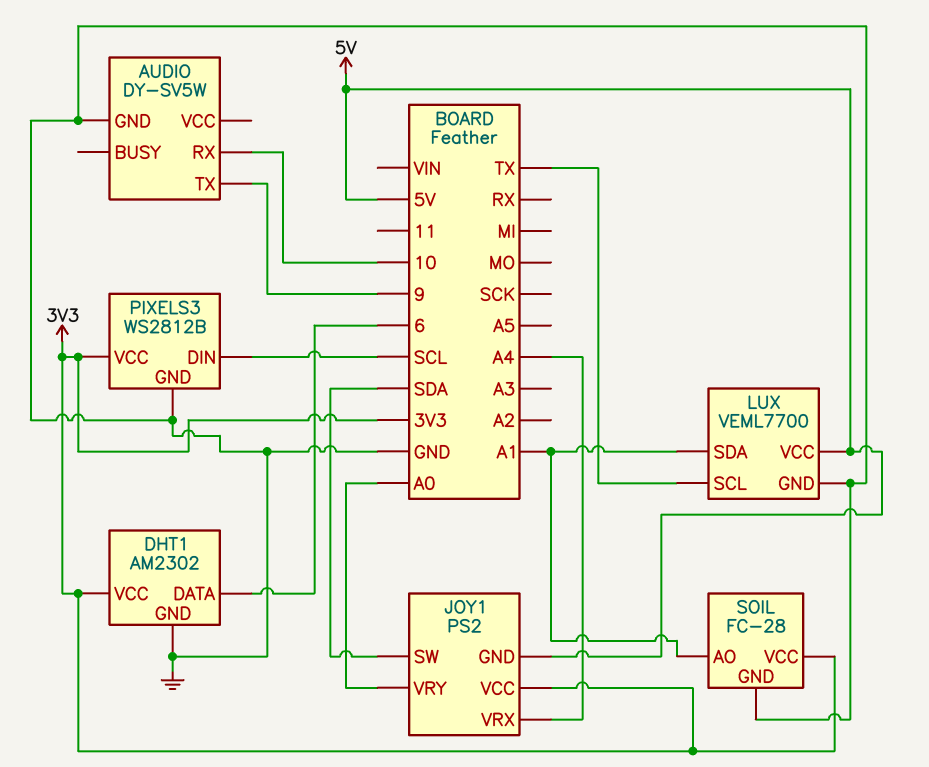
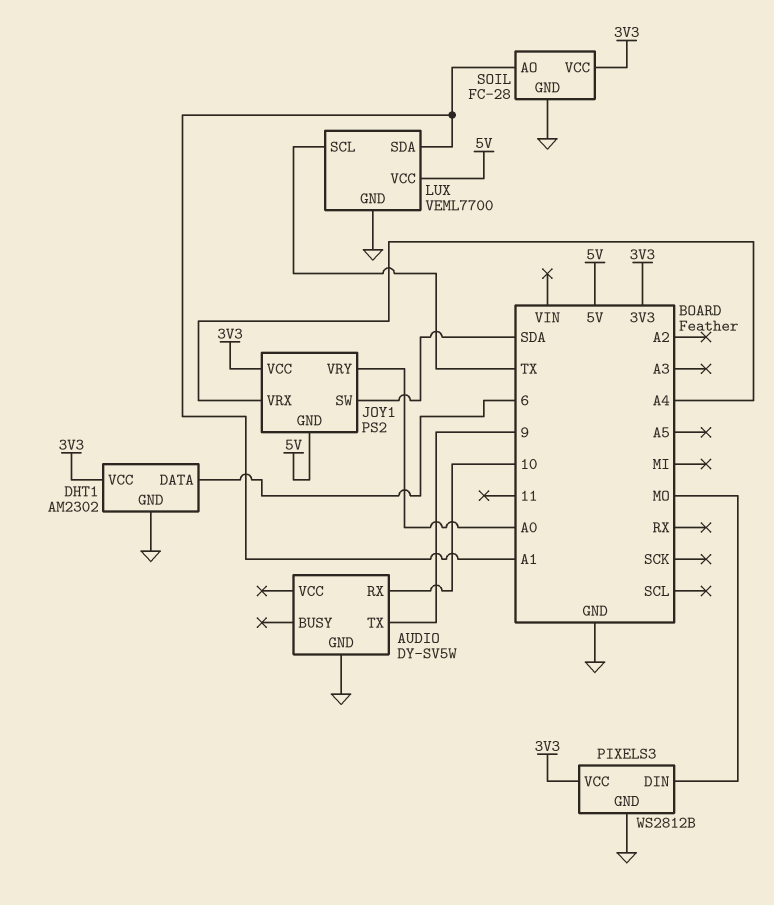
PIXELS3 pin DIN: SCL -> MO

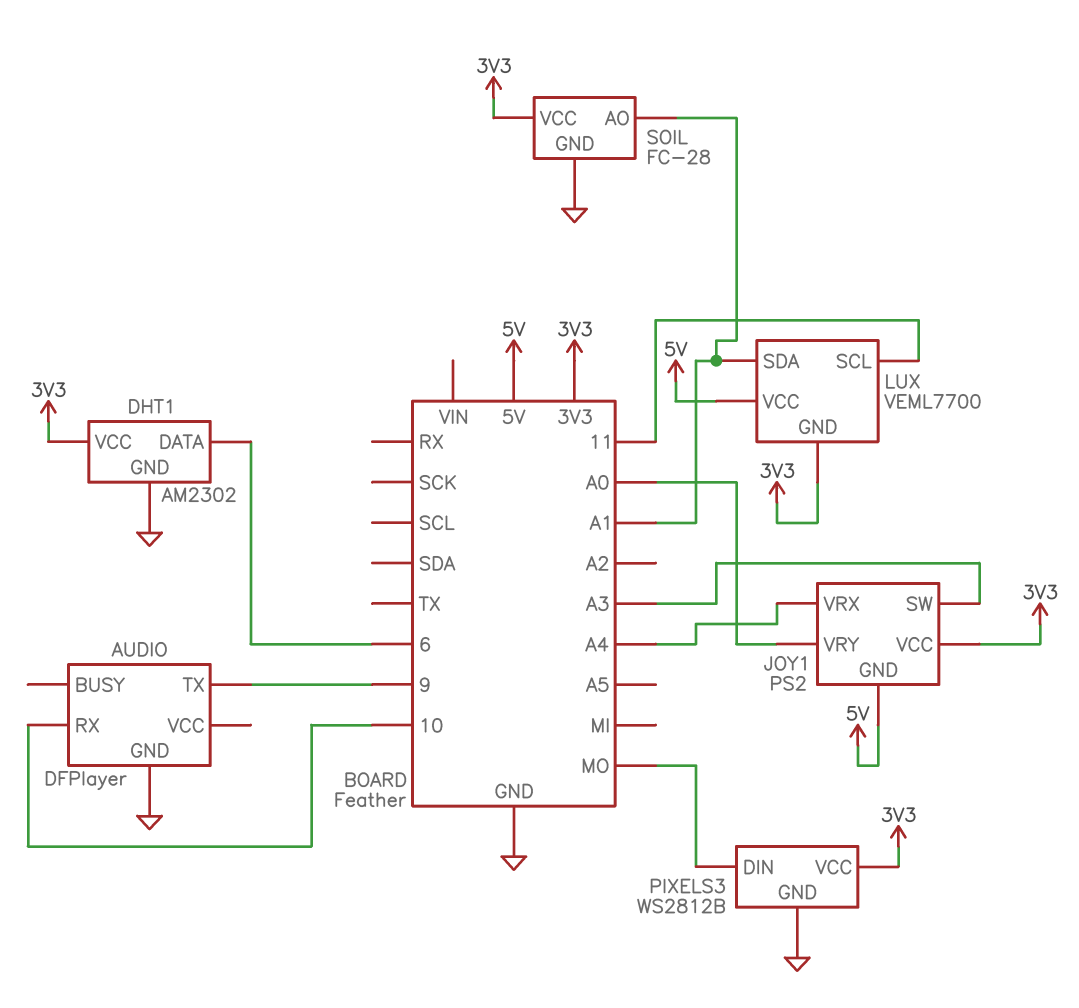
AUDIO: DY-SV5W -> DFPlayer
JOY1 pin SW: SDA -> A3
LUX pin GND: GND -> 3V3
LUX pin SCL: TX -> 11

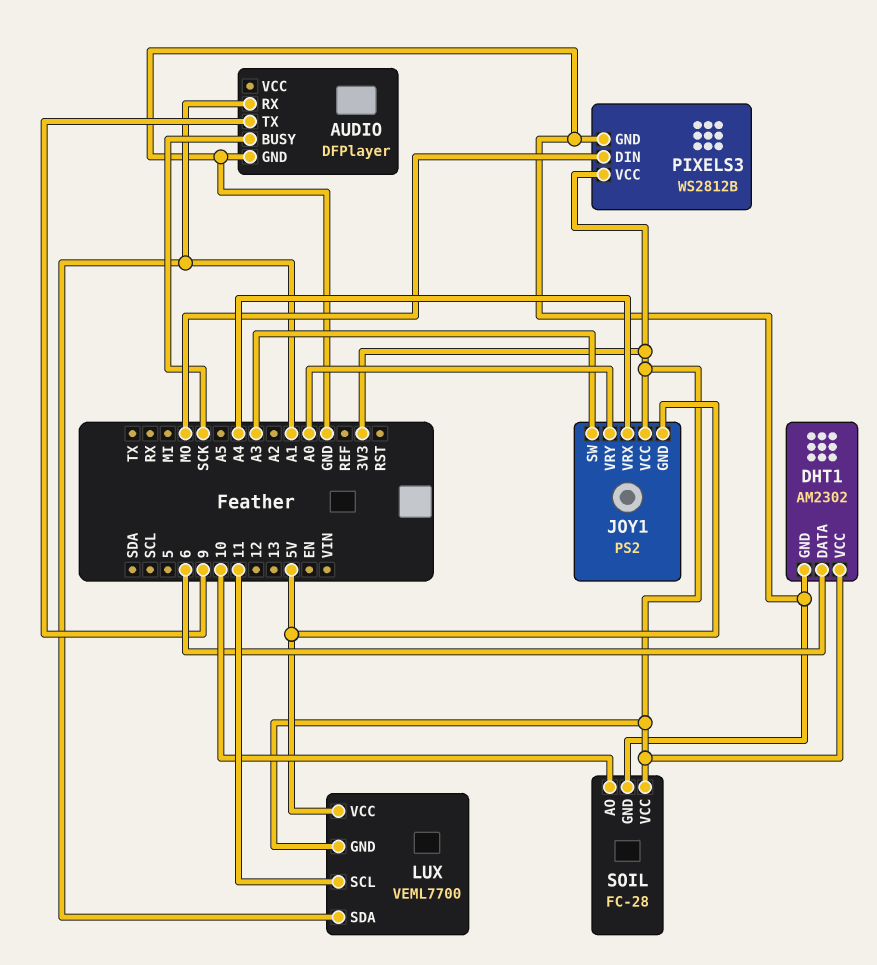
AUDIO pin BUSY: none -> SCK
AUDIO pin RX: 10 -> A1
SOIL pin AO: A1 -> 10

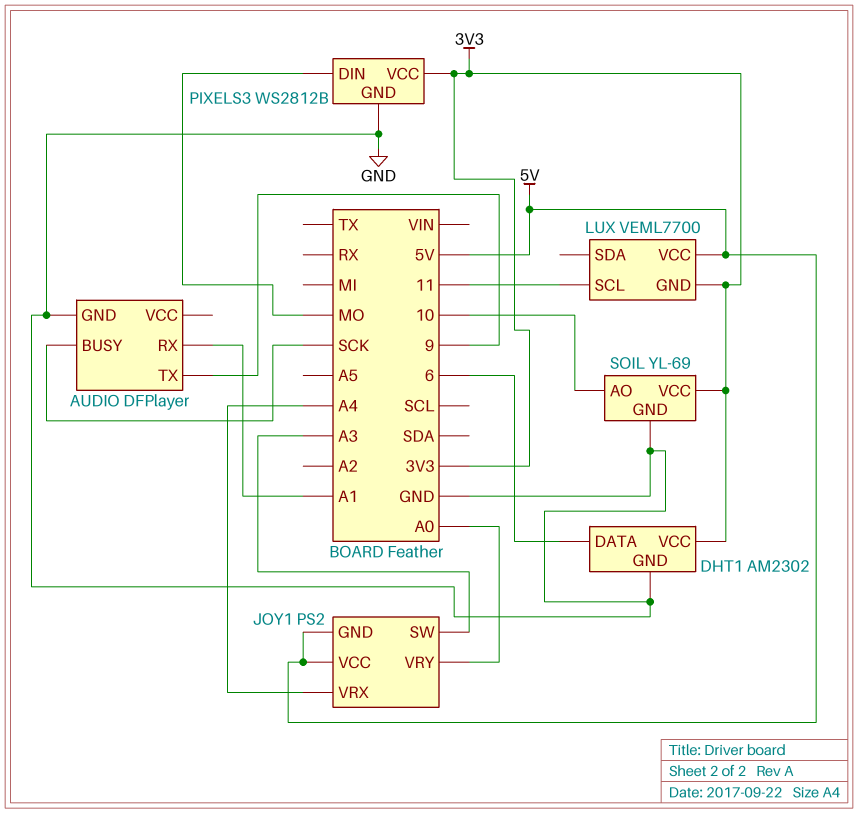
JOY1 pin VCC: 3V3 -> 5V
LUX pin SDA: A1 -> none
SOIL: FC-28 -> YL-69

